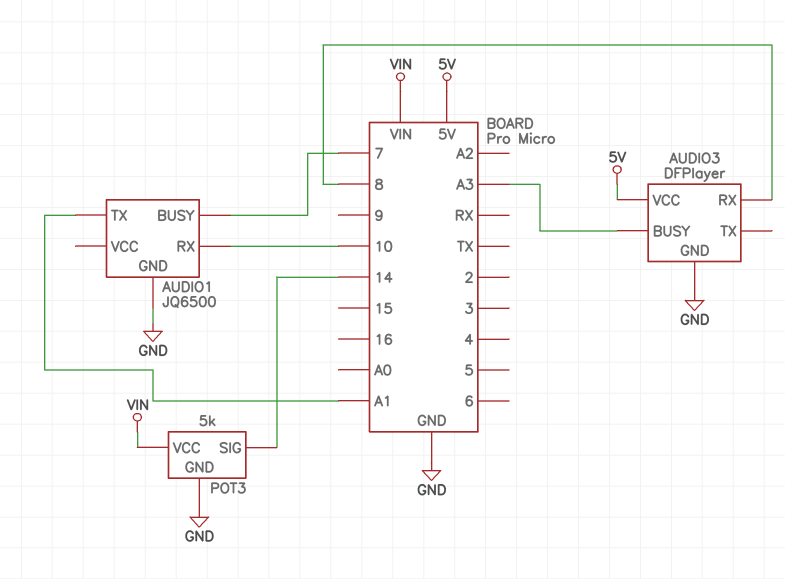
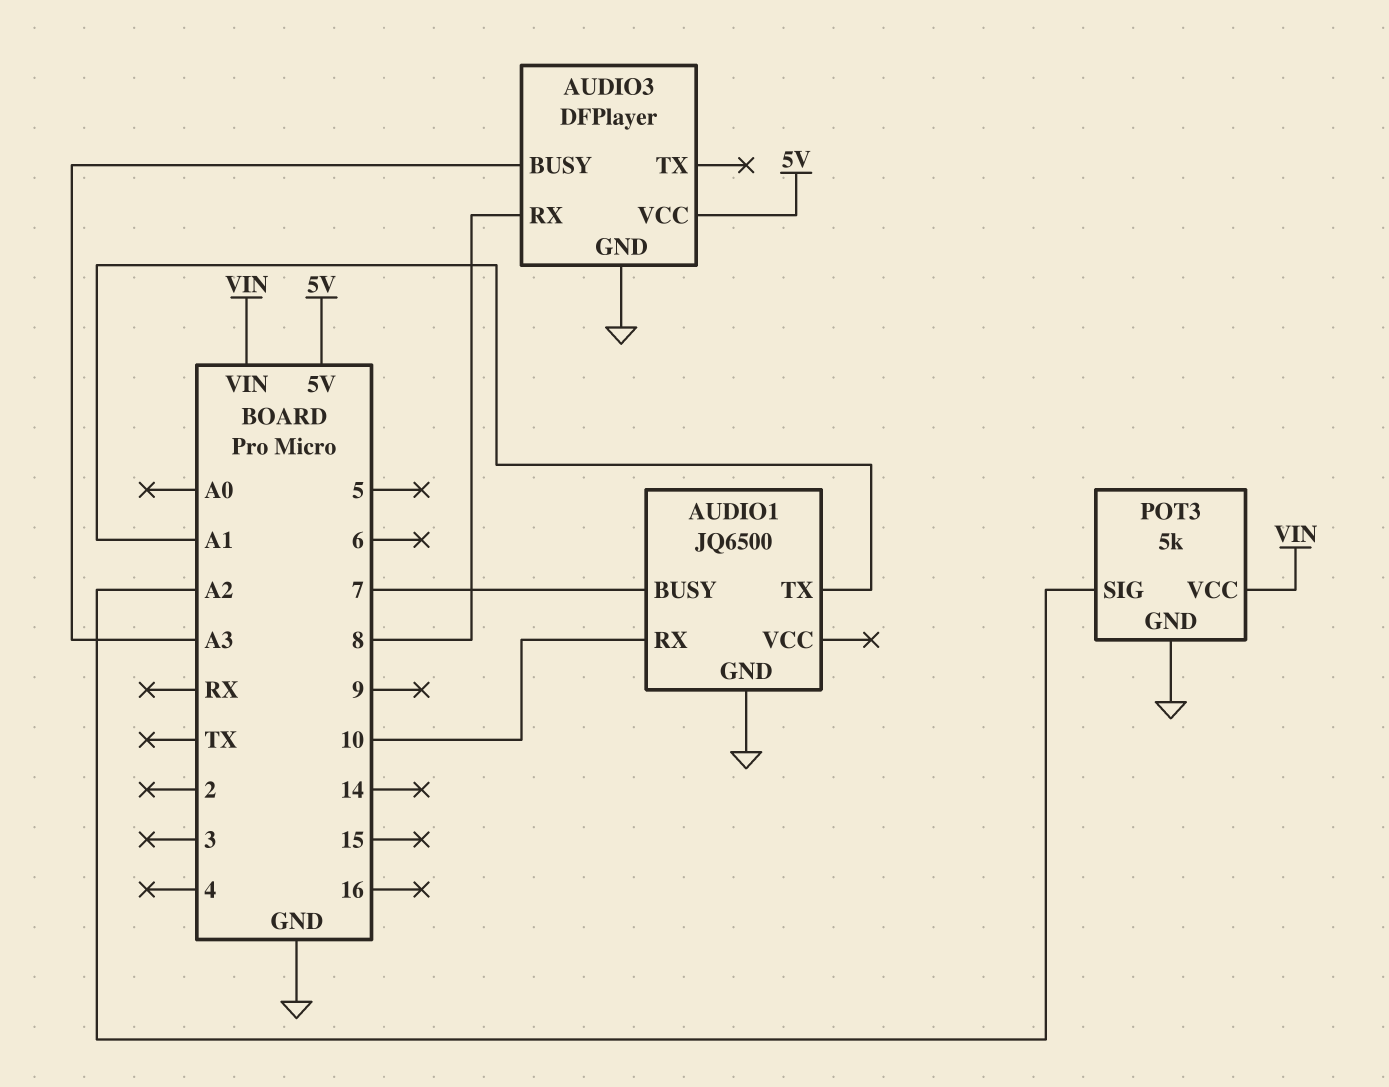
POT3 pin SIG: 14 -> A2

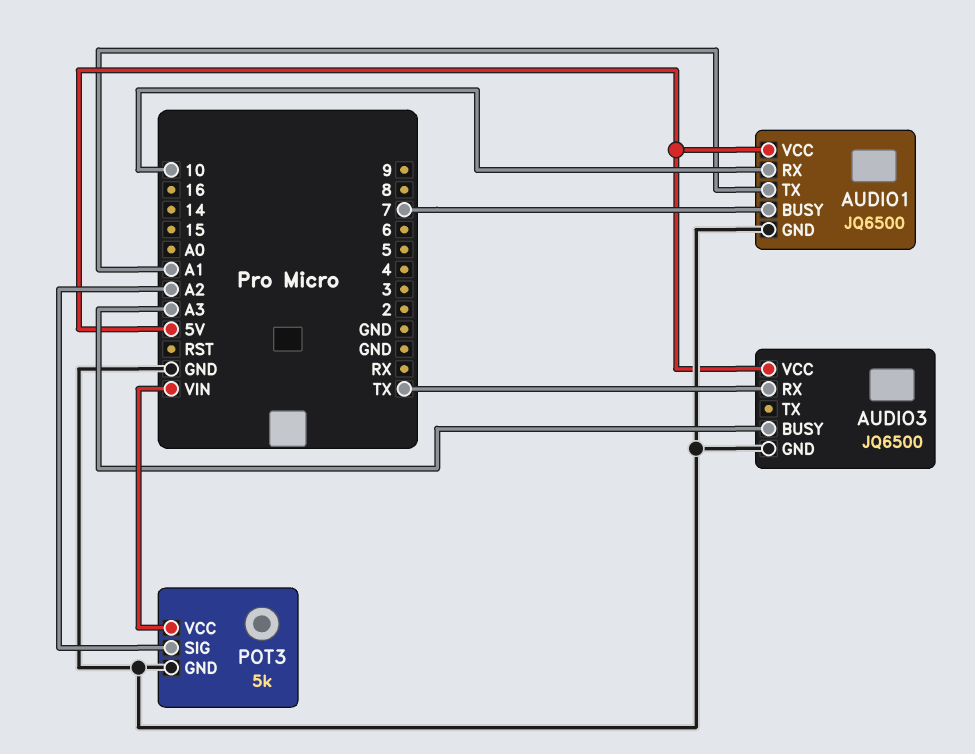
AUDIO1 pin VCC: none -> 5V
AUDIO3: DFPlayer -> JQ6500
AUDIO3 pin RX: 8 -> TX

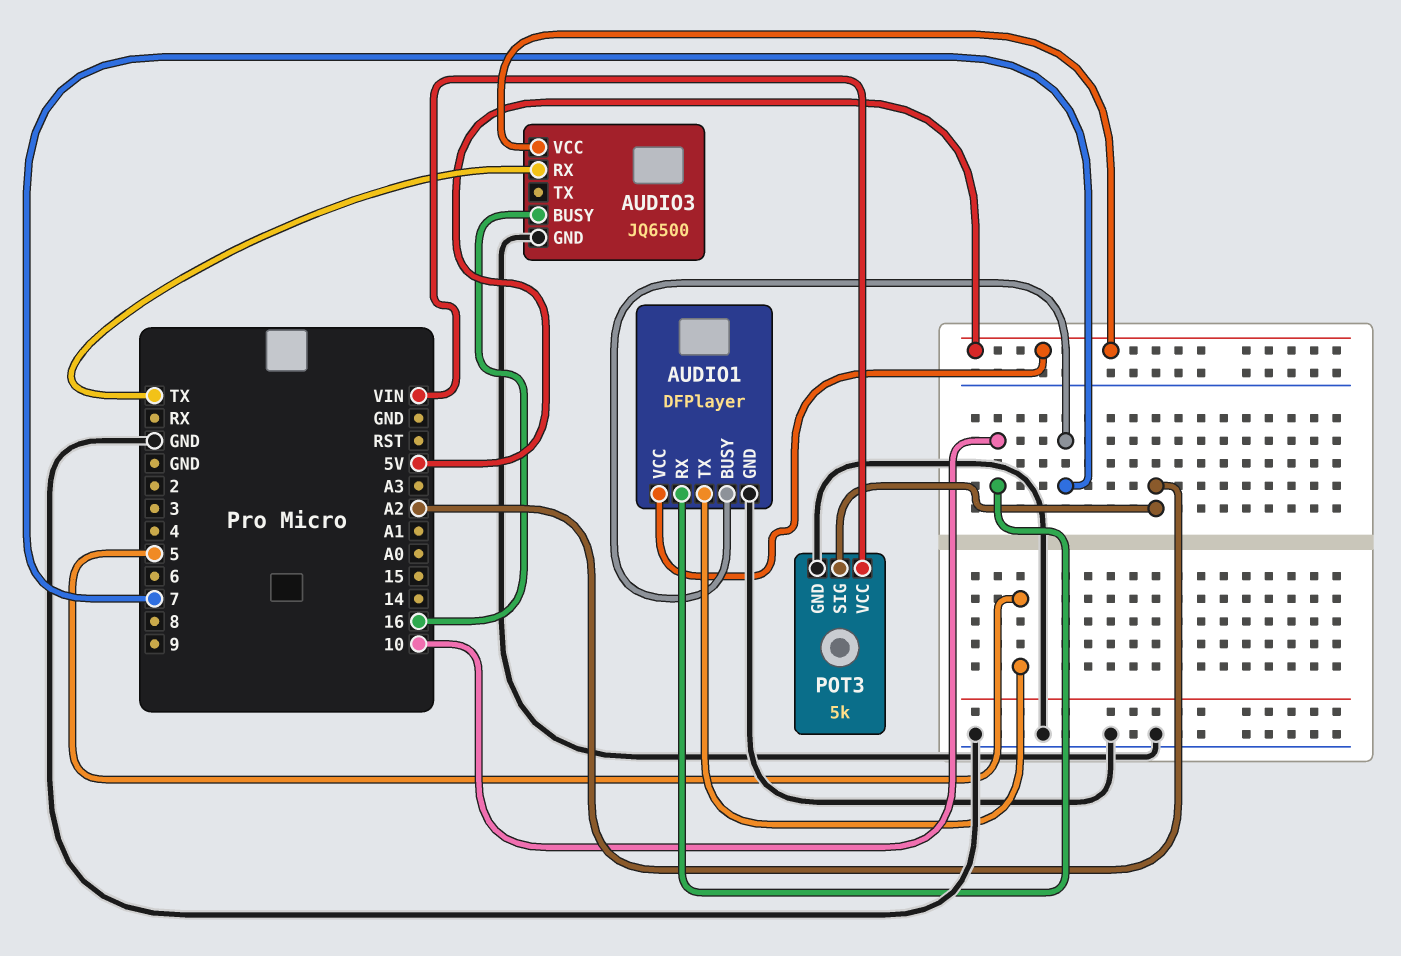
AUDIO1: JQ6500 -> DFPlayer
AUDIO1 pin TX: A1 -> 5
AUDIO3 pin BUSY: A3 -> 16

